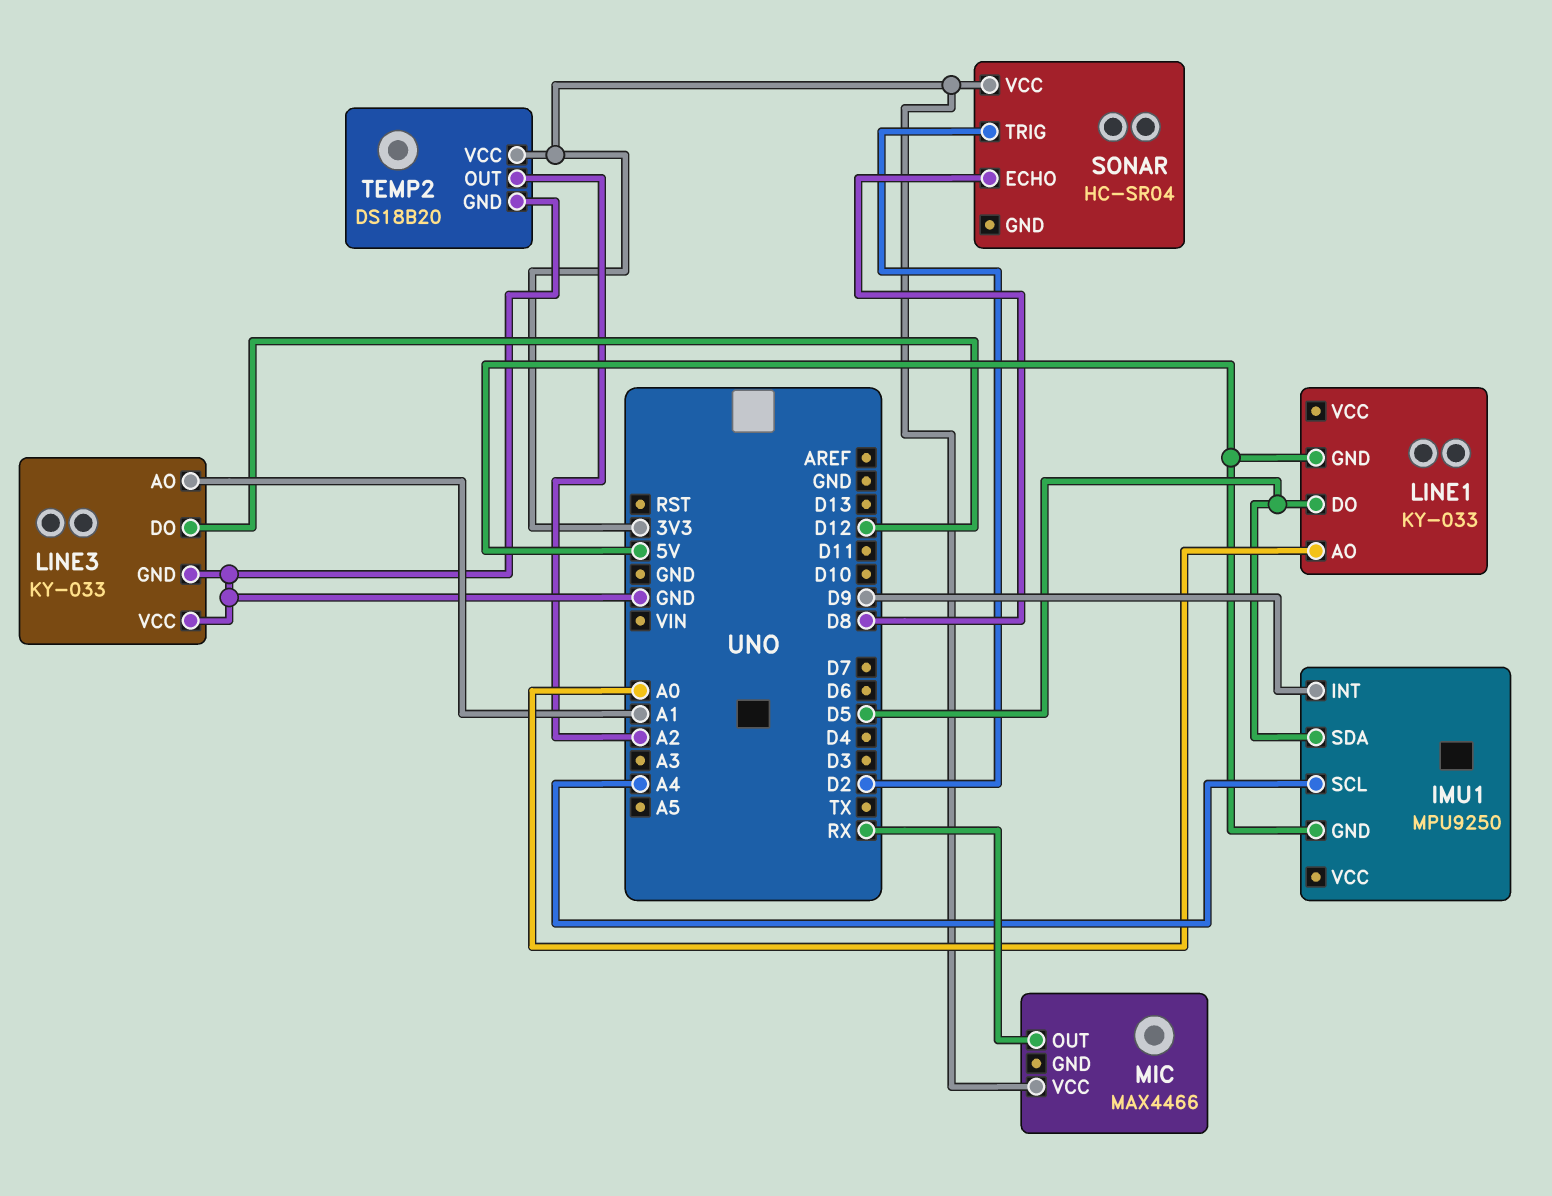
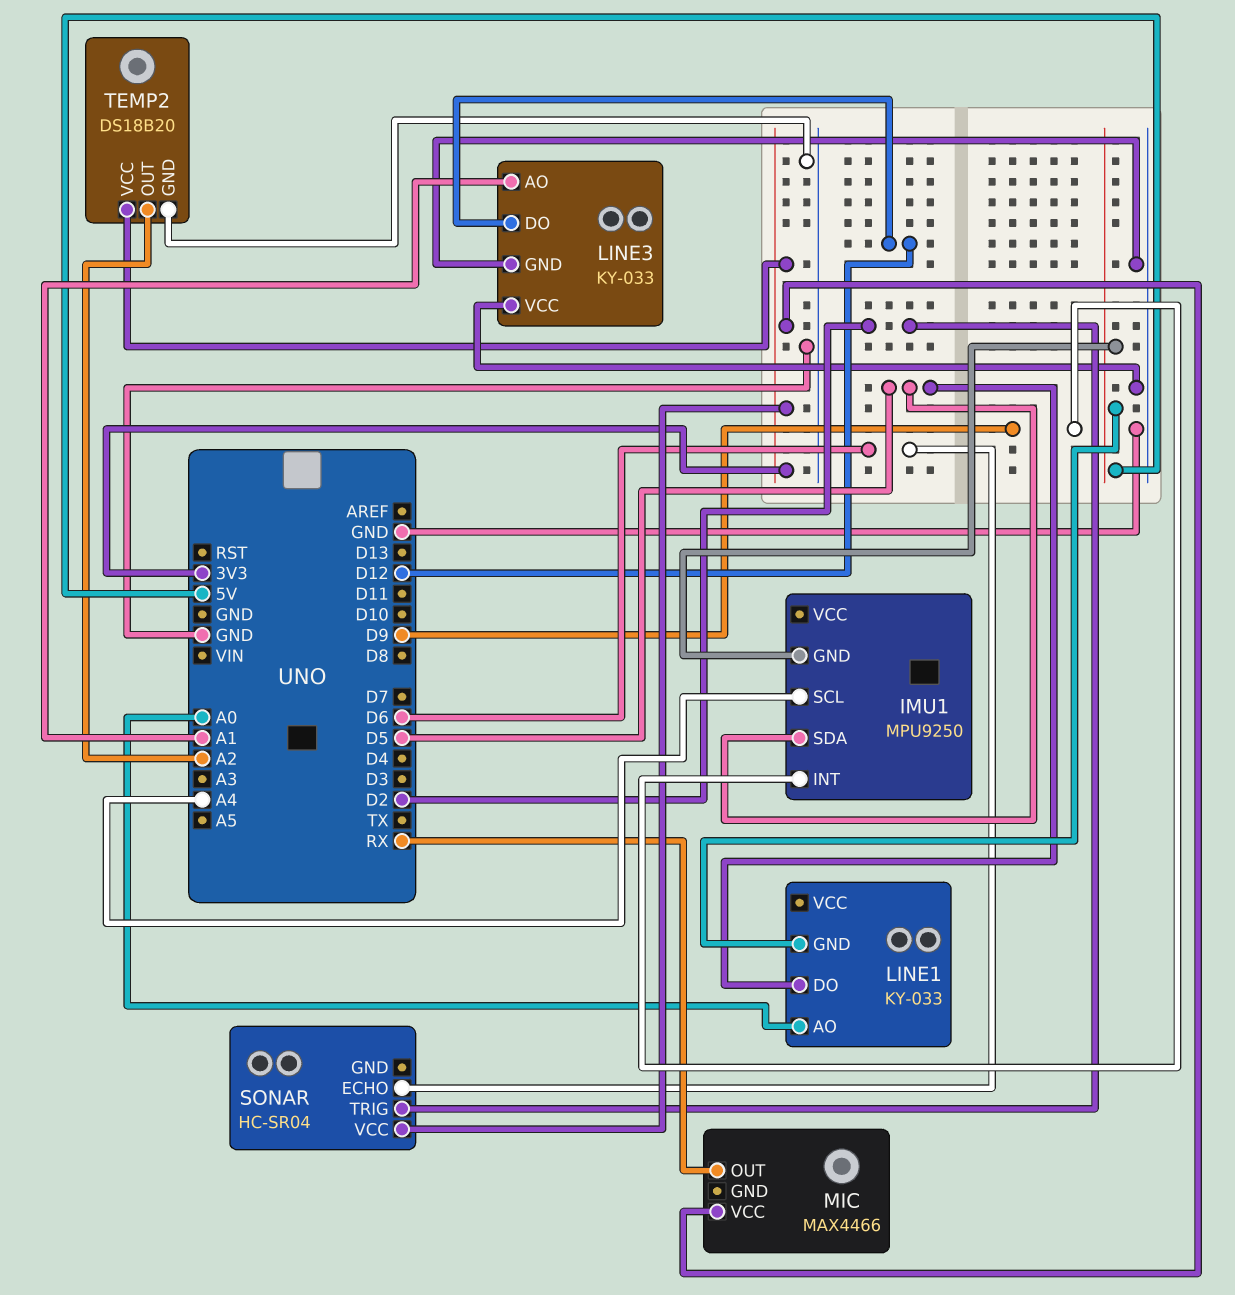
SONAR pin ECHO: D8 -> D6

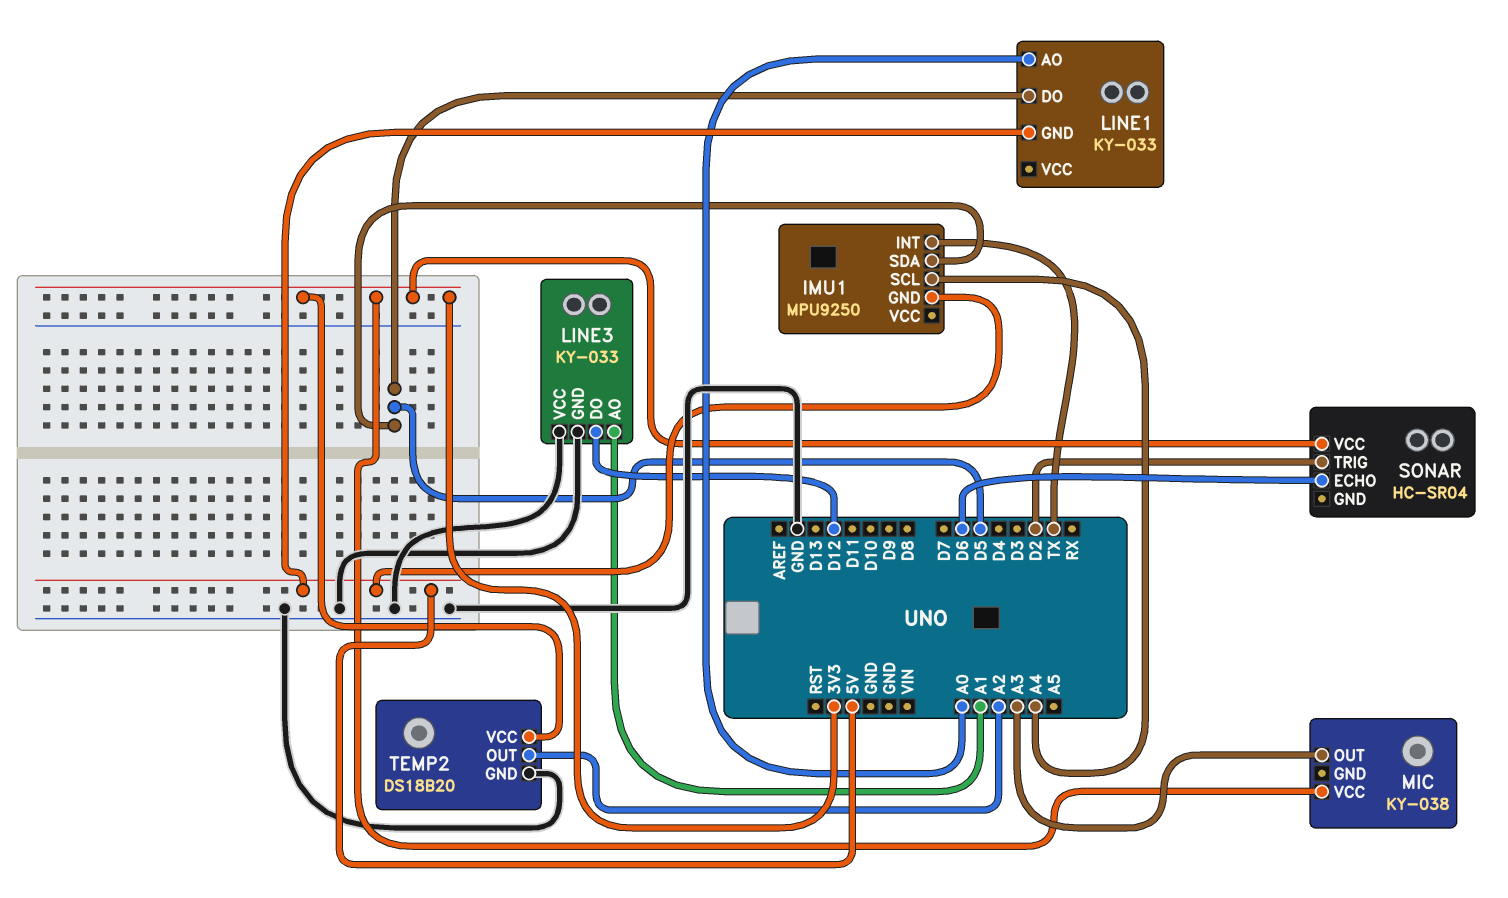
IMU1 pin INT: D9 -> TX
MIC: MAX4466 -> KY-038
MIC pin OUT: RX -> A3

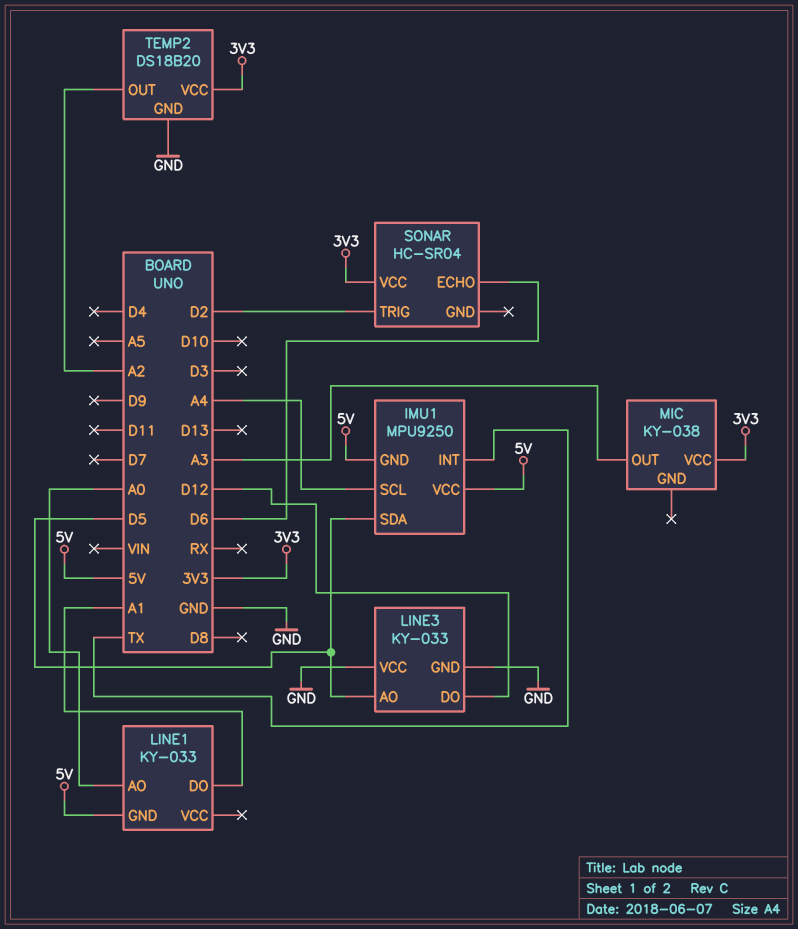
IMU1 pin VCC: none -> 5V
LINE1 pin DO: D5 -> A1
LINE3 pin AO: A1 -> D5

